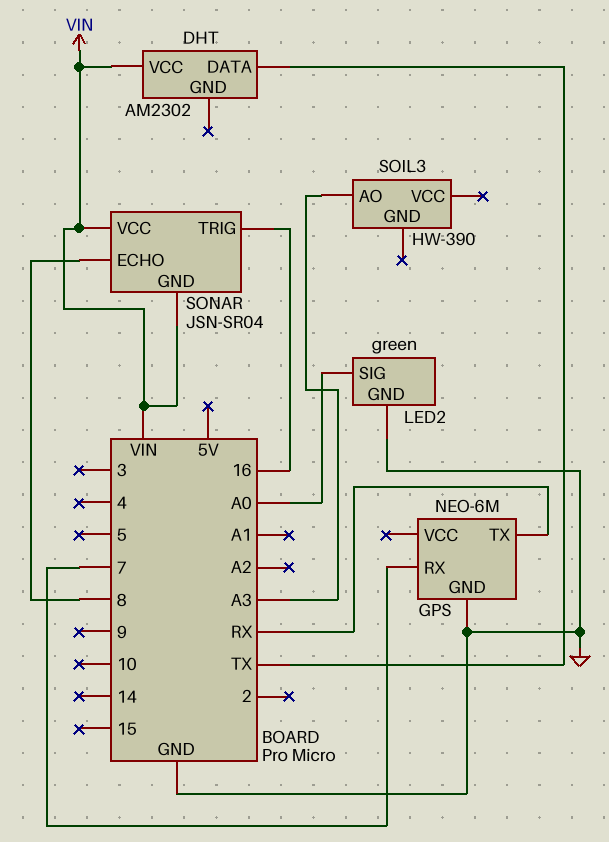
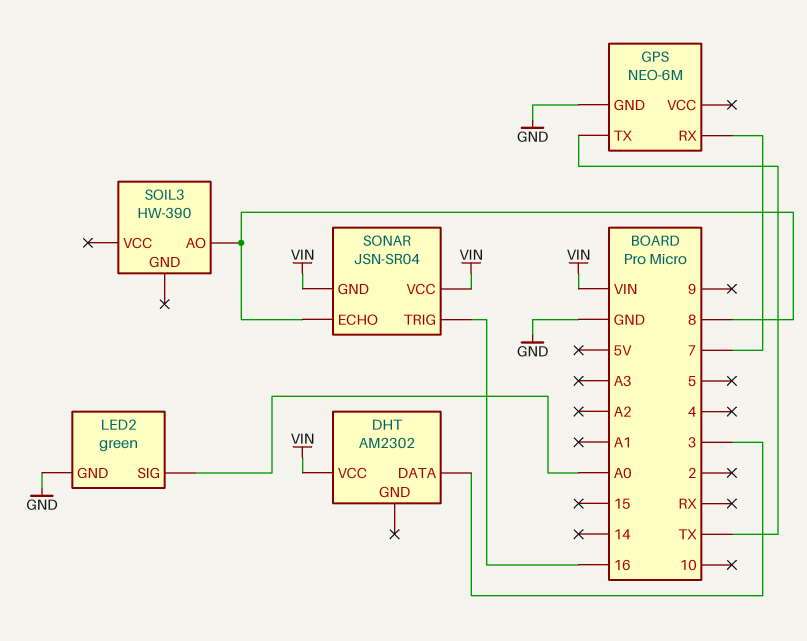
DHT pin DATA: TX -> 3
GPS pin TX: RX -> TX
SOIL3 pin AO: A3 -> 8

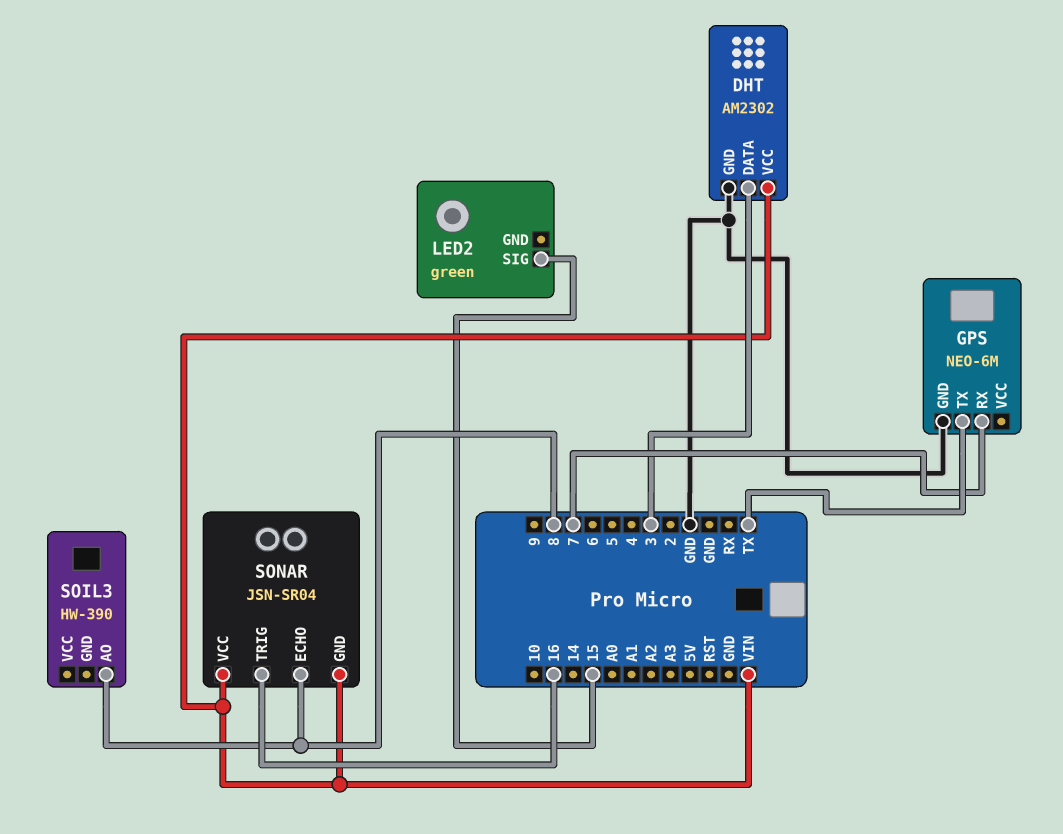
DHT pin GND: none -> GND
LED2 pin GND: GND -> none
LED2 pin SIG: A0 -> 15

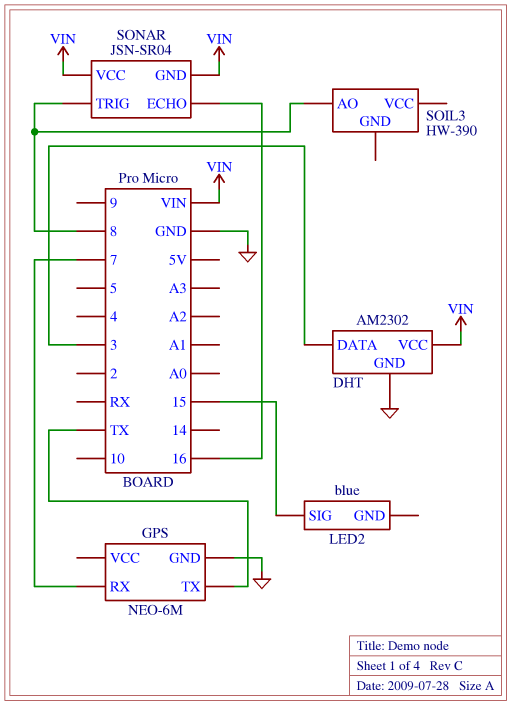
LED2: green -> blue
SONAR pin ECHO: 8 -> 16
SONAR pin TRIG: 16 -> 8

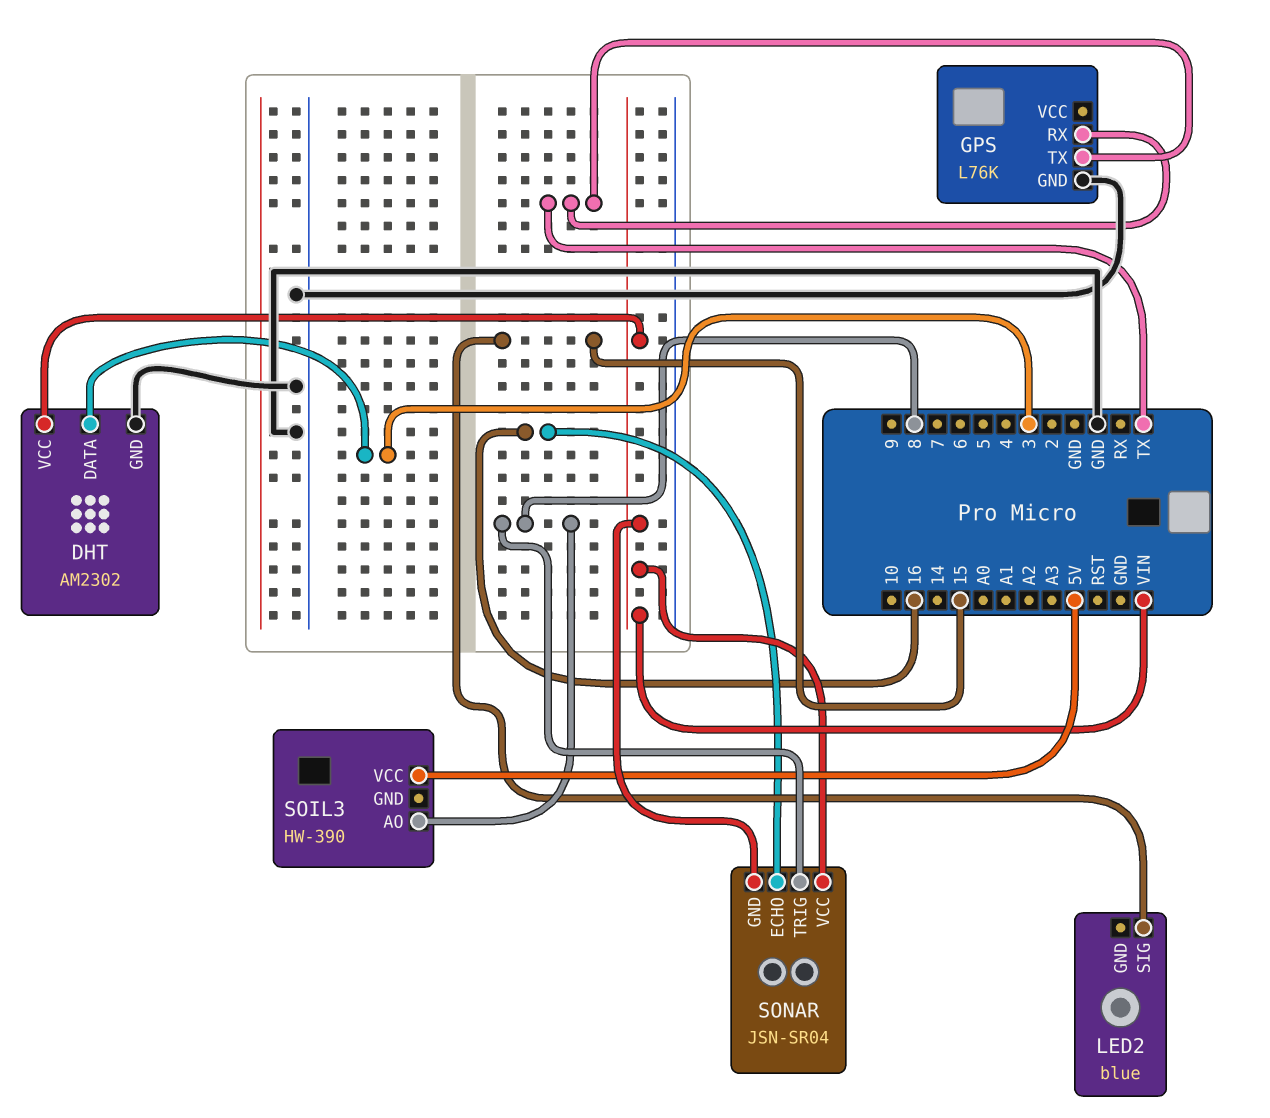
GPS: NEO-6M -> L76K
GPS pin RX: 7 -> TX
SOIL3 pin VCC: none -> 5V

